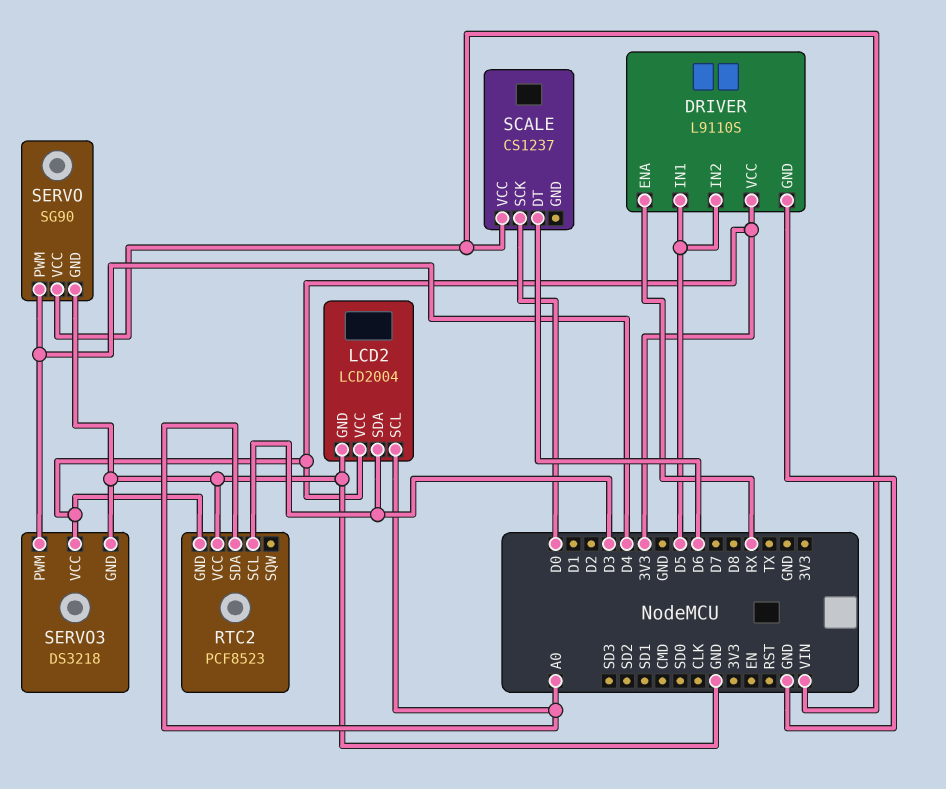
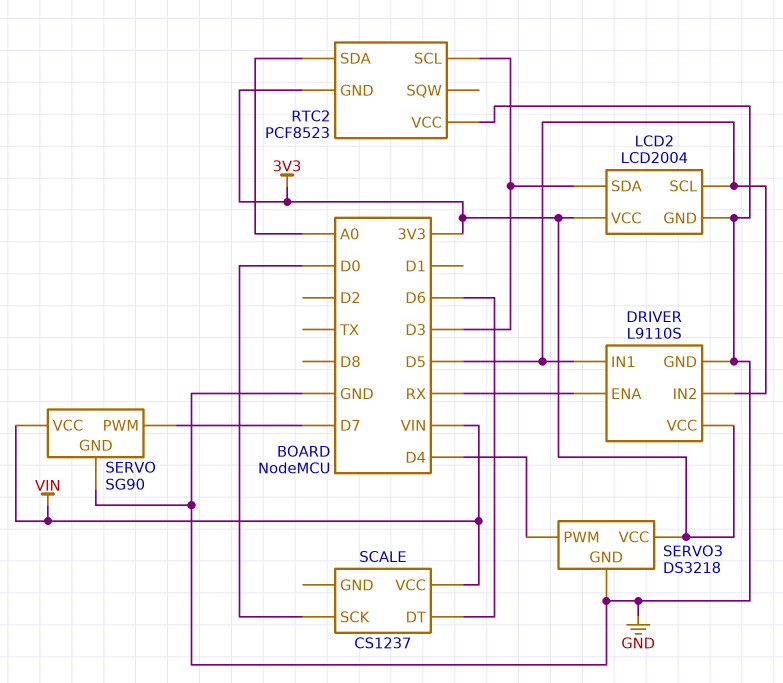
LCD2 pin SCL: A0 -> D5
SERVO pin PWM: D4 -> D7

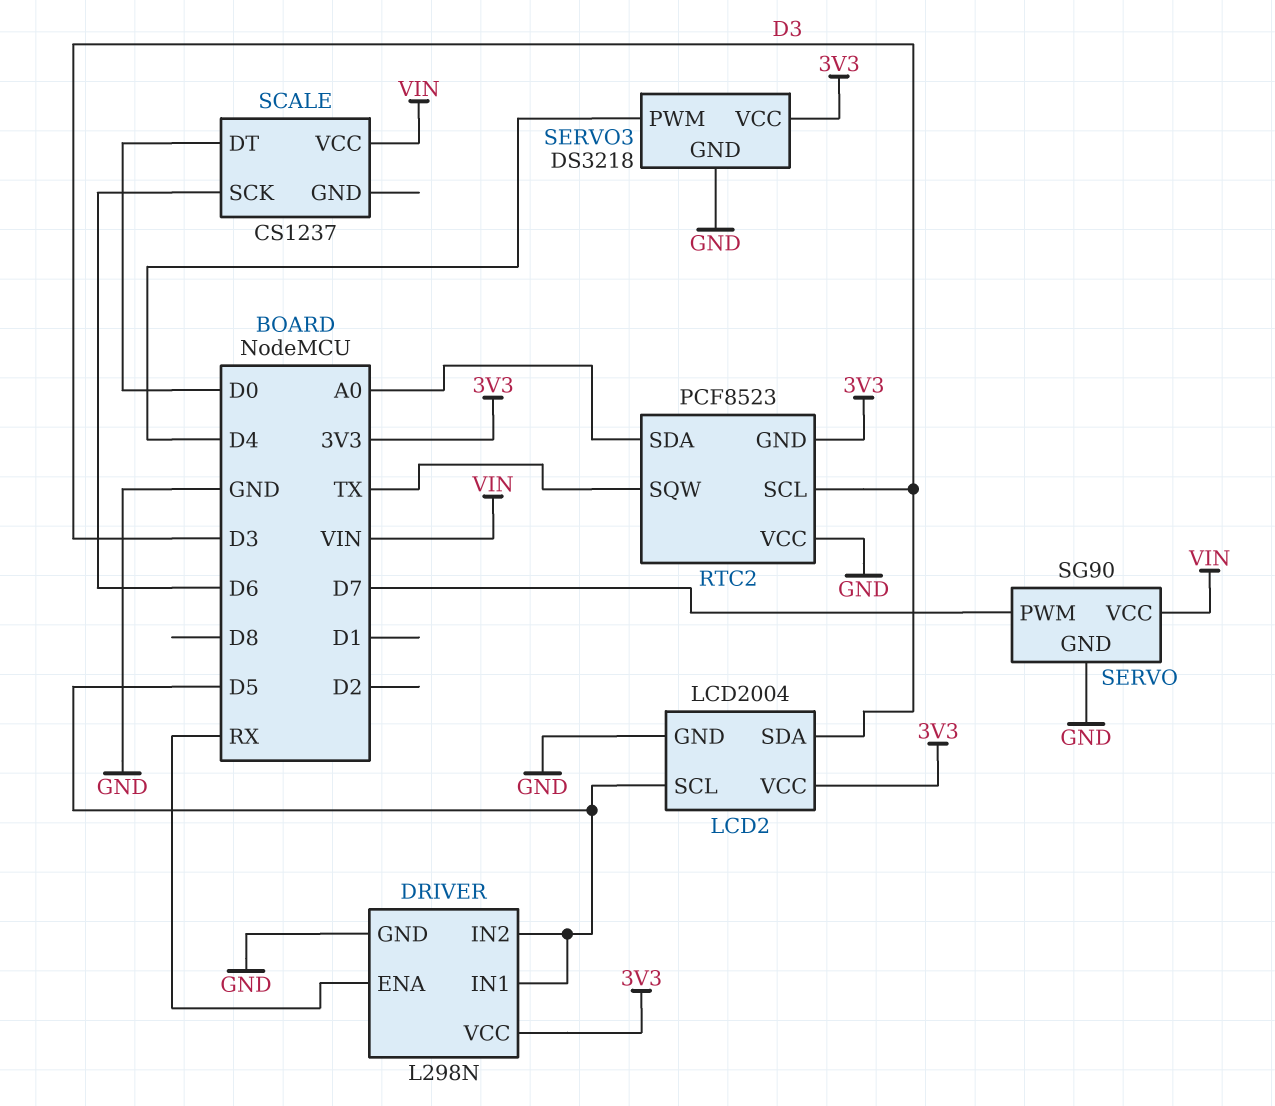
DRIVER: L9110S -> L298N
RTC2 pin SQW: none -> TX
SCALE pin DT: D6 -> D0
SCALE pin SCK: D0 -> D6

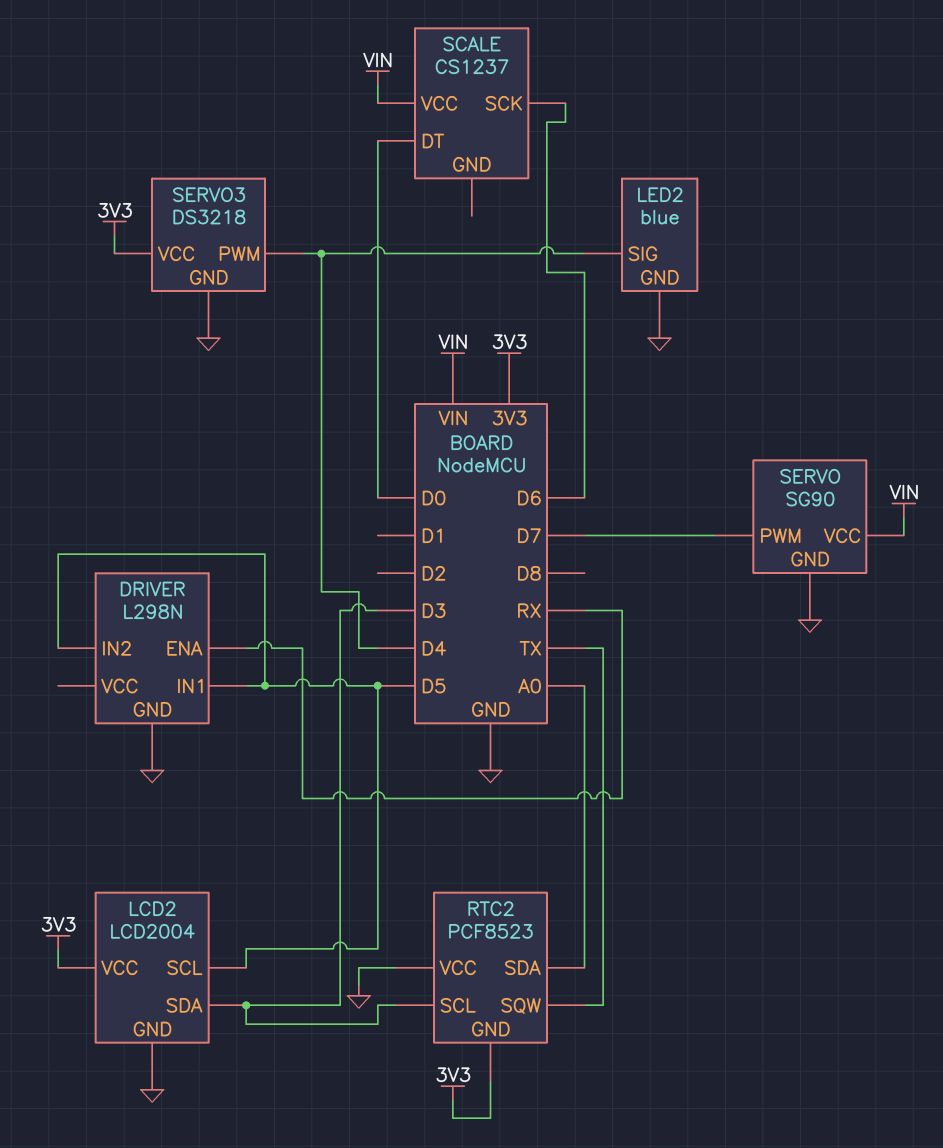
DRIVER pin VCC: 3V3 -> none
LED2: none -> blue
LED2 pin GND: none -> GND
LED2 pin SIG: none -> D4

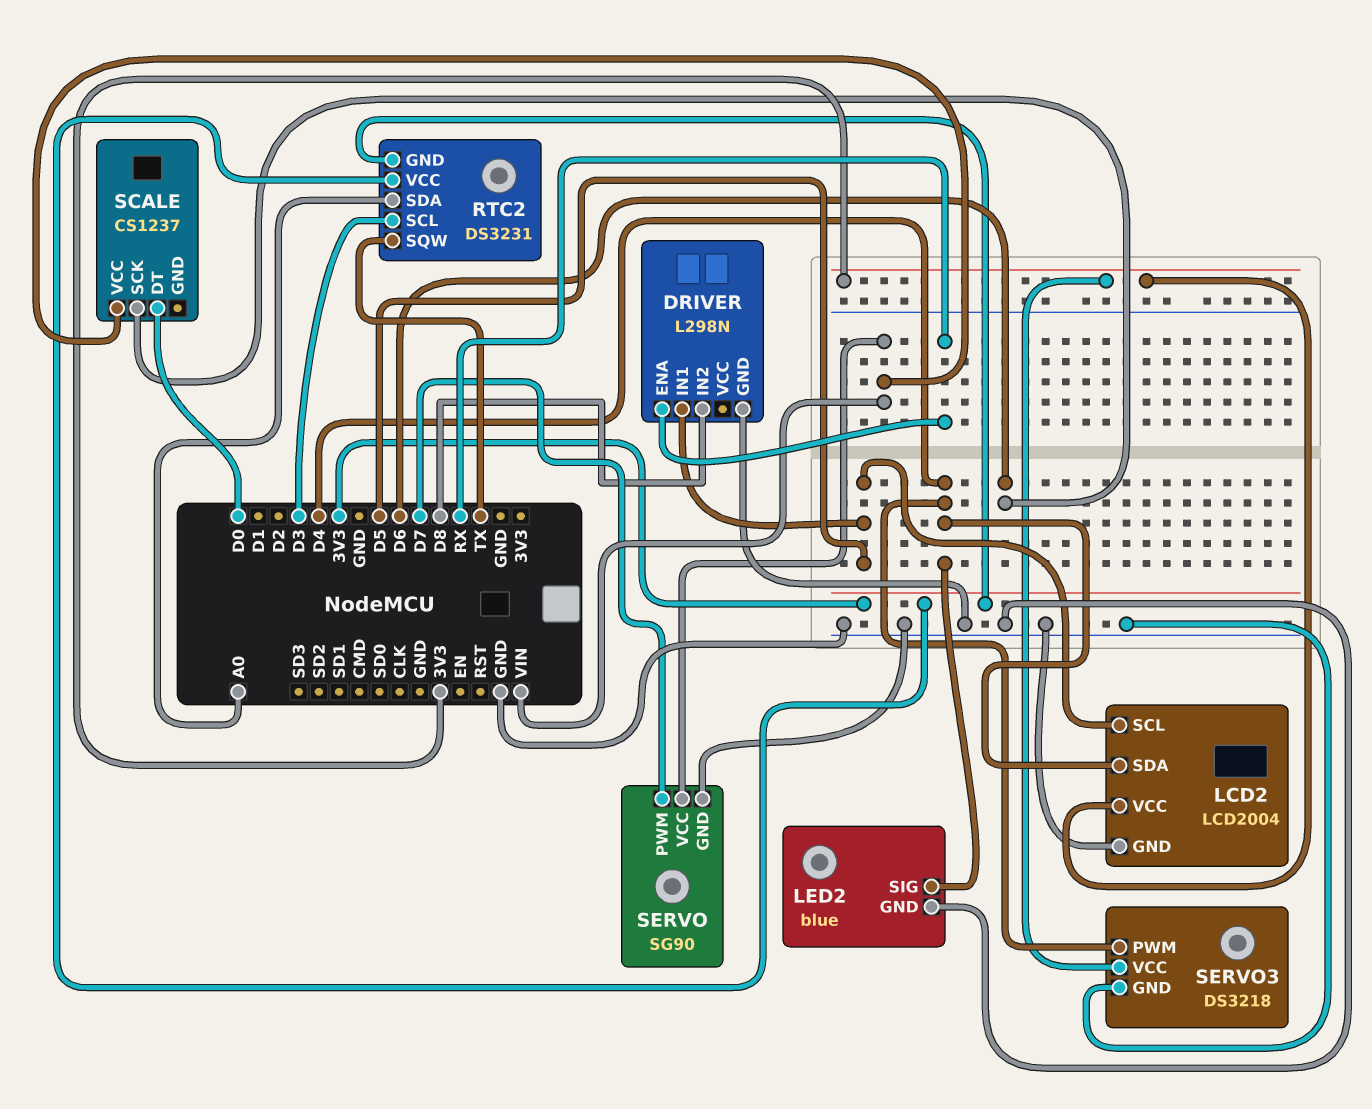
DRIVER pin IN2: D5 -> D8
LCD2 pin SDA: D3 -> D4
RTC2: PCF8523 -> DS3231
RTC2 pin VCC: GND -> 3V3

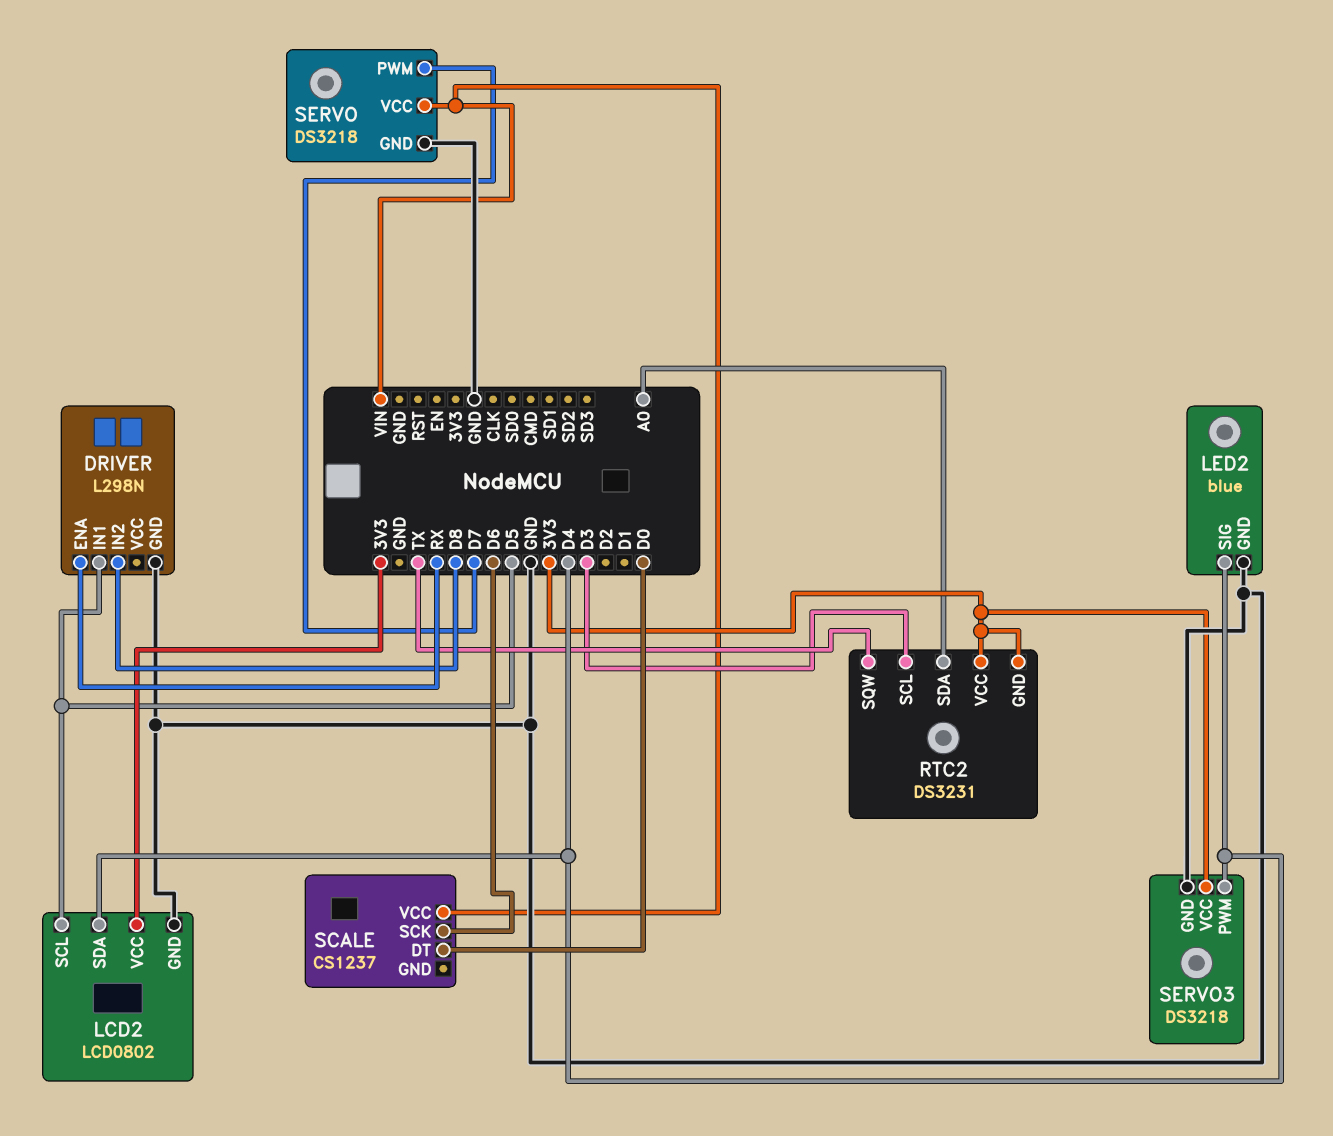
LCD2: LCD2004 -> LCD0802
SERVO: SG90 -> DS3218

